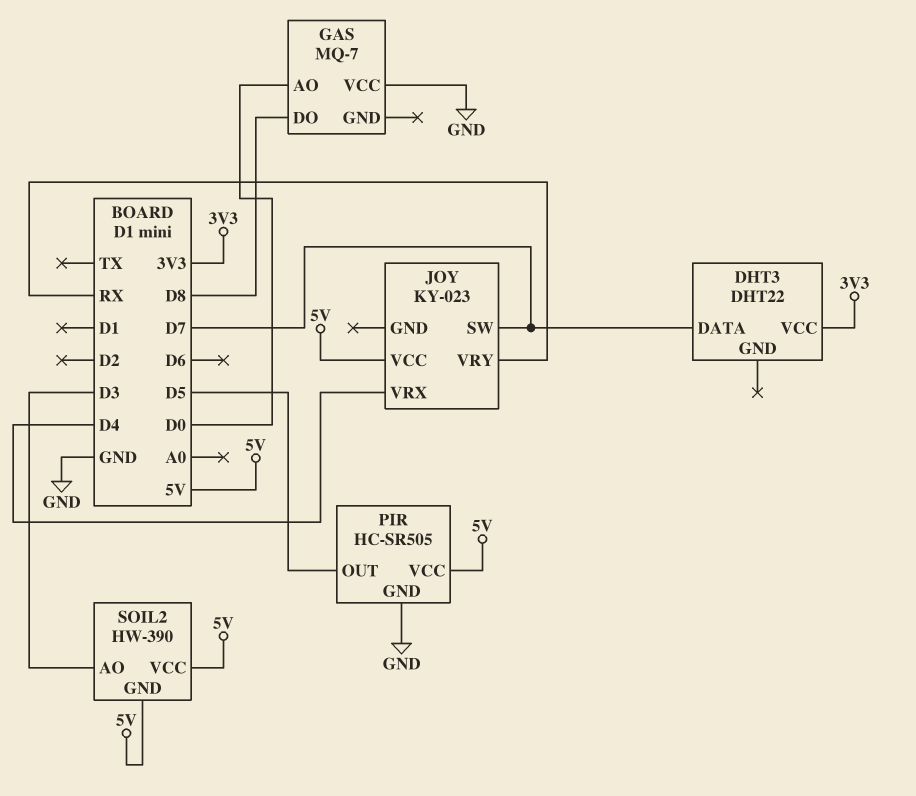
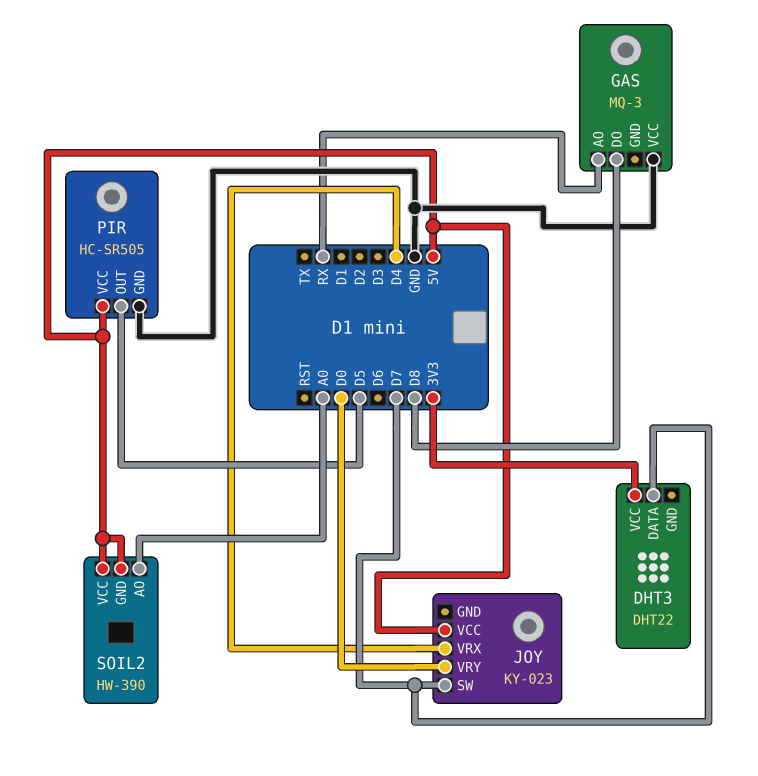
GAS: MQ-7 -> MQ-3
GAS pin AO: D0 -> RX
JOY pin VRY: RX -> D0
SOIL2 pin AO: D3 -> A0

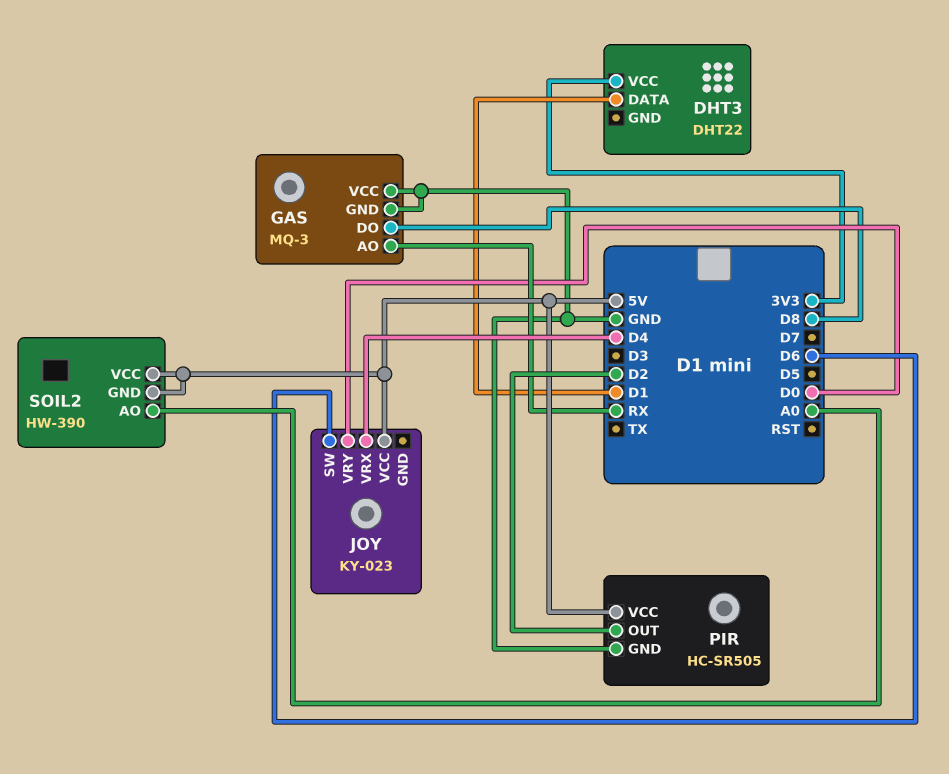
DHT3 pin DATA: D7 -> D1
GAS pin GND: none -> GND
JOY pin SW: D7 -> D6
PIR pin OUT: D5 -> D2

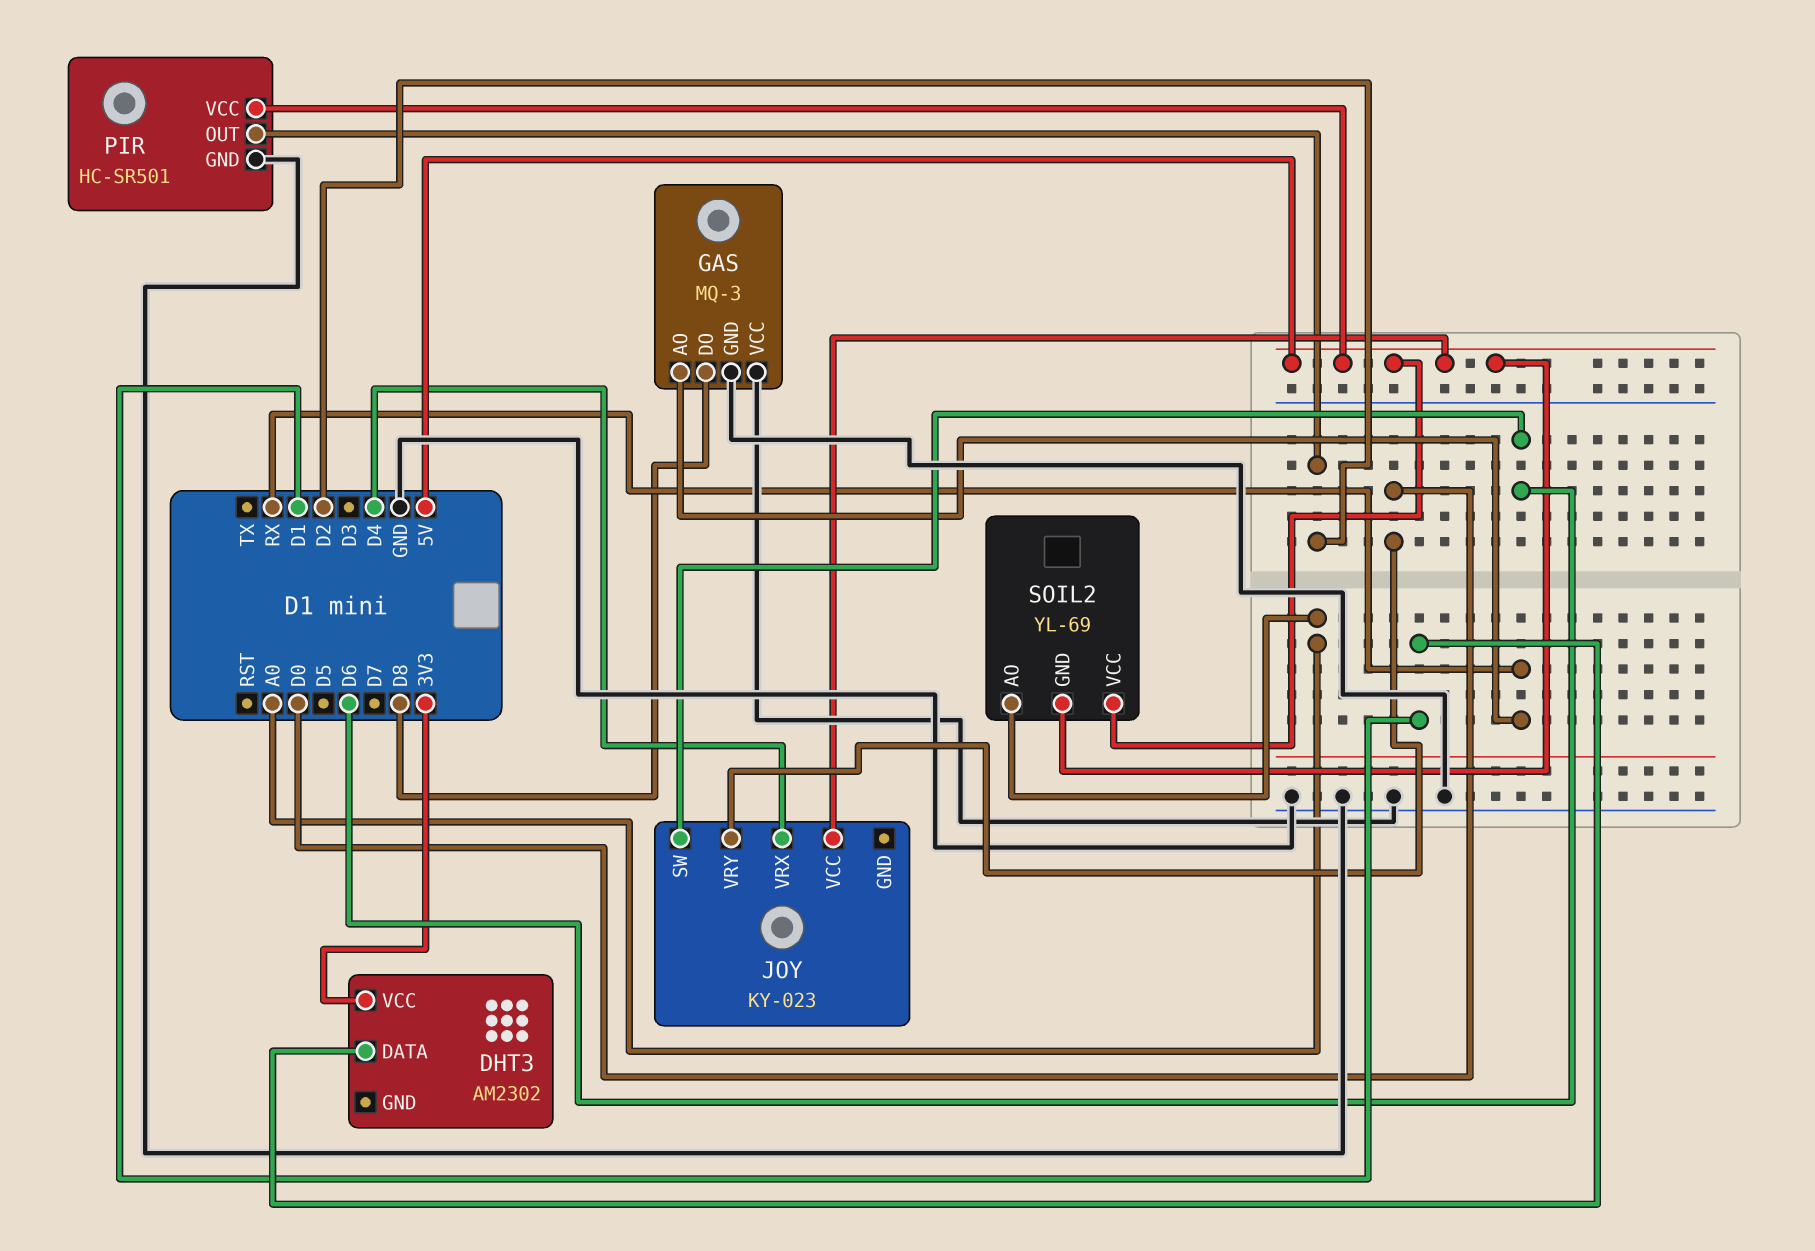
DHT3: DHT22 -> AM2302
PIR: HC-SR505 -> HC-SR501
SOIL2: HW-390 -> YL-69

